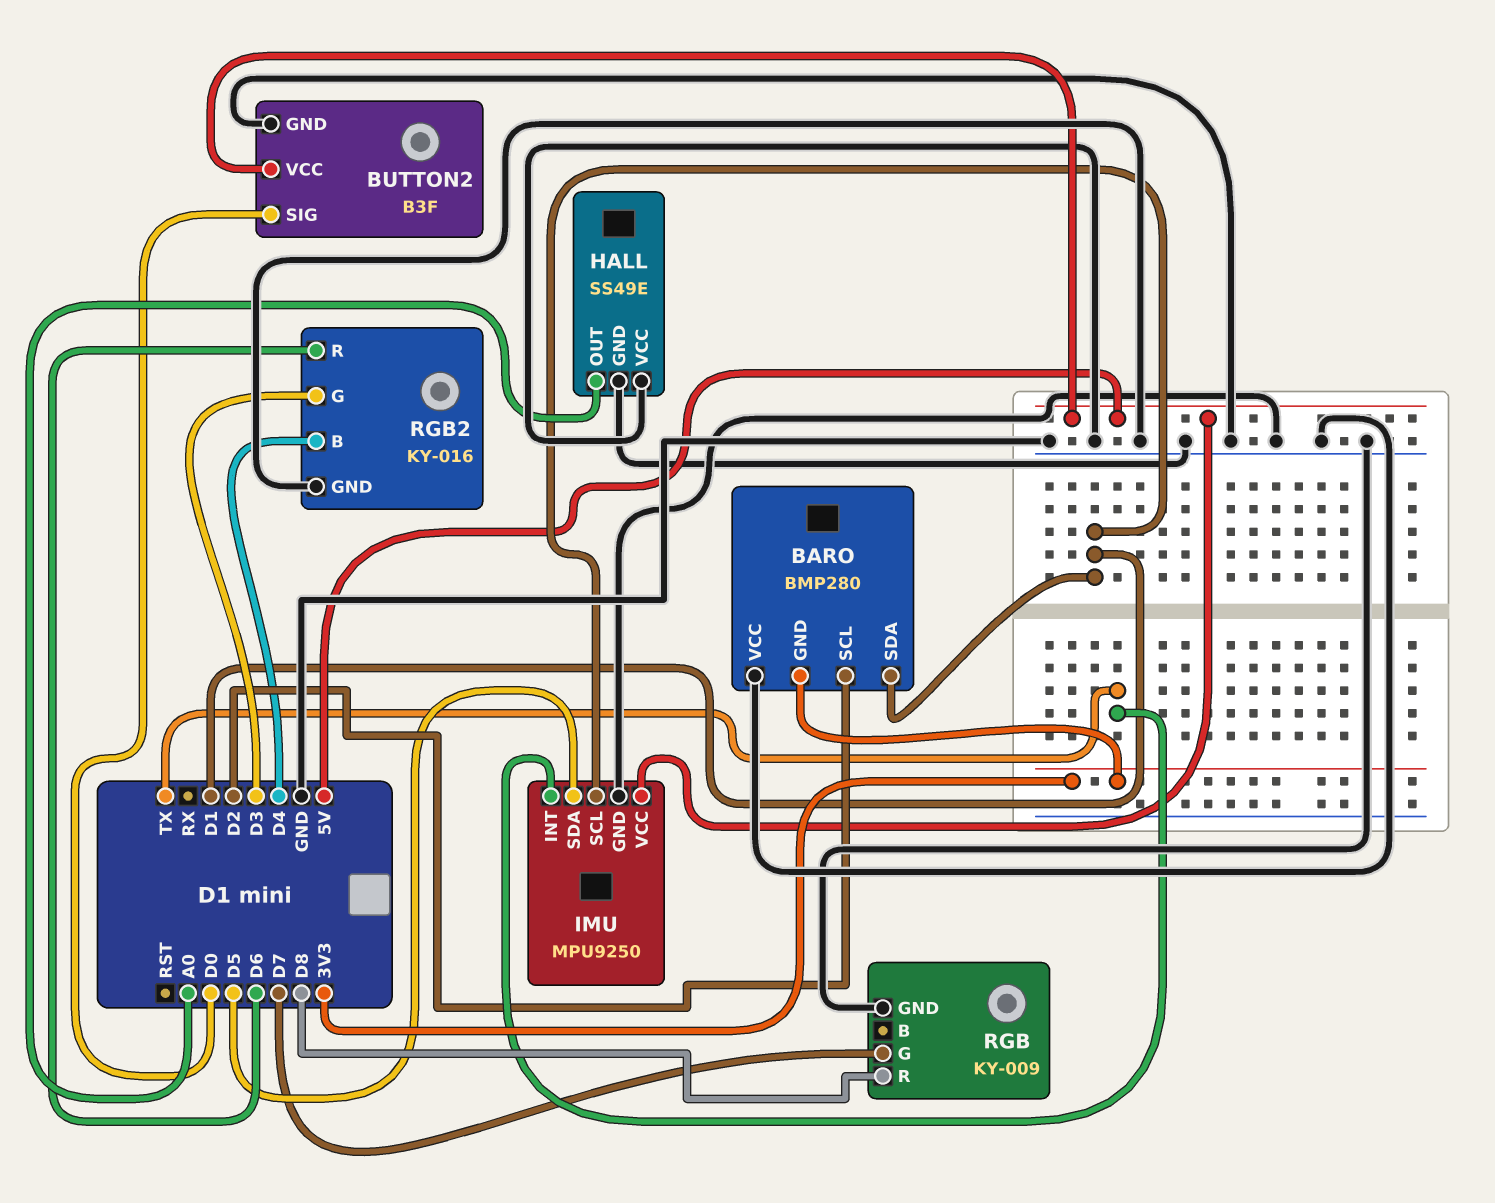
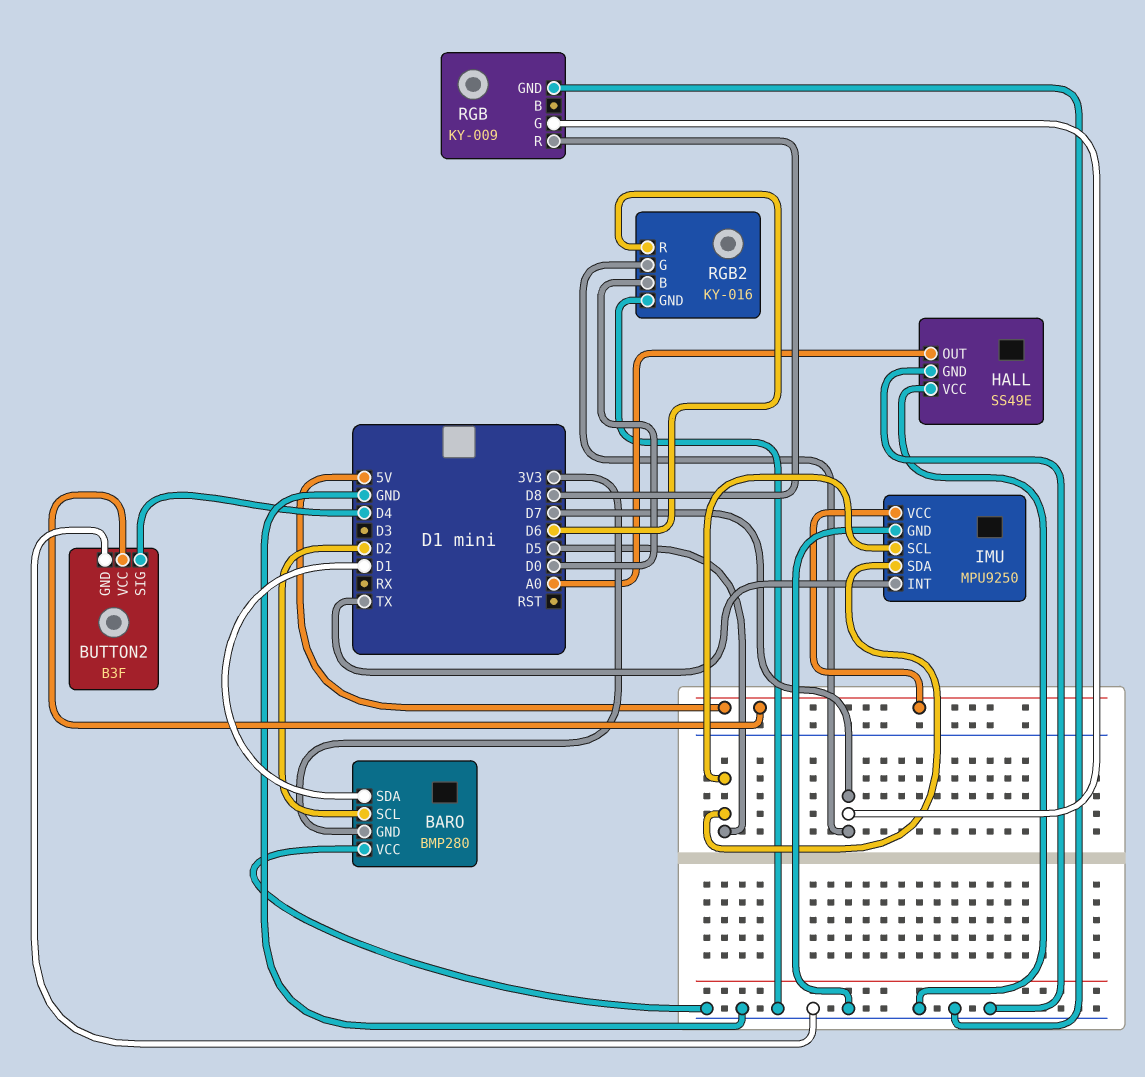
BUTTON2 pin SIG: D0 -> D4
IMU pin SCL: D1 -> D5
RGB2 pin B: D4 -> D0
RGB2 pin G: D3 -> D7

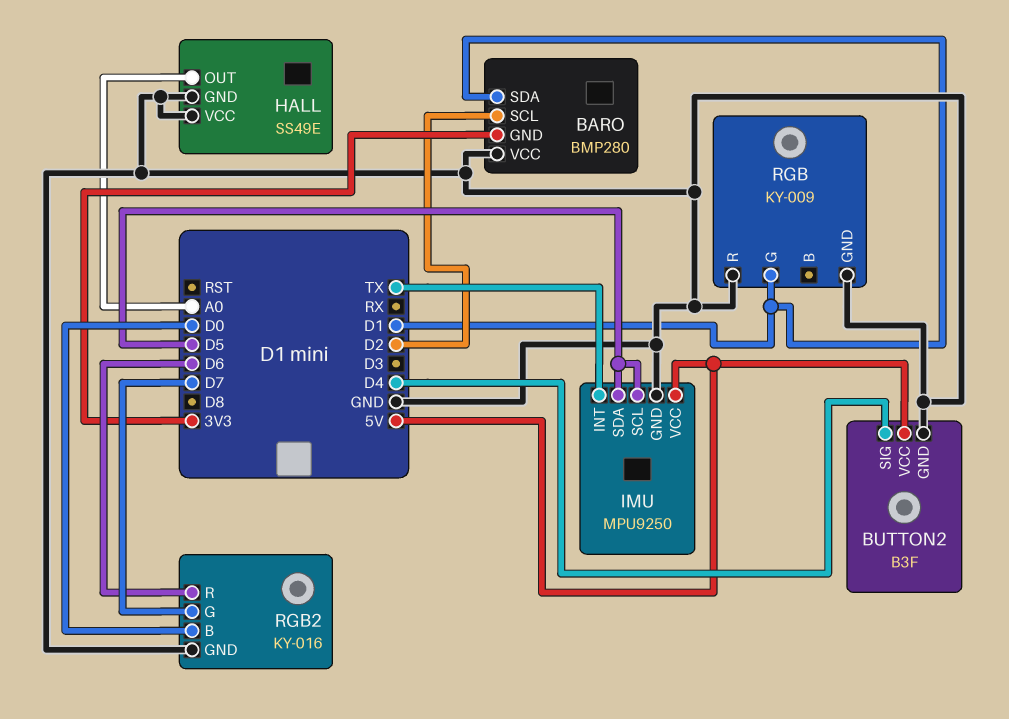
RGB pin G: D7 -> D1
RGB pin R: D8 -> GND

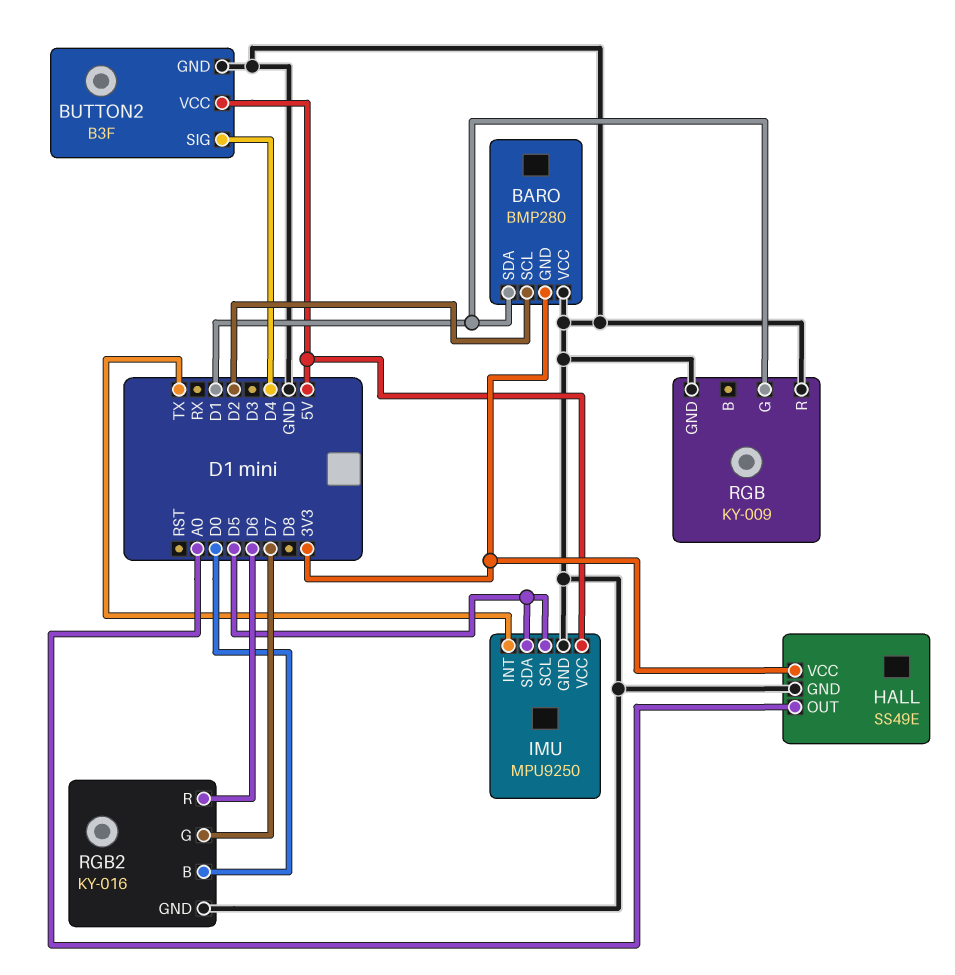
HALL pin VCC: GND -> 3V3

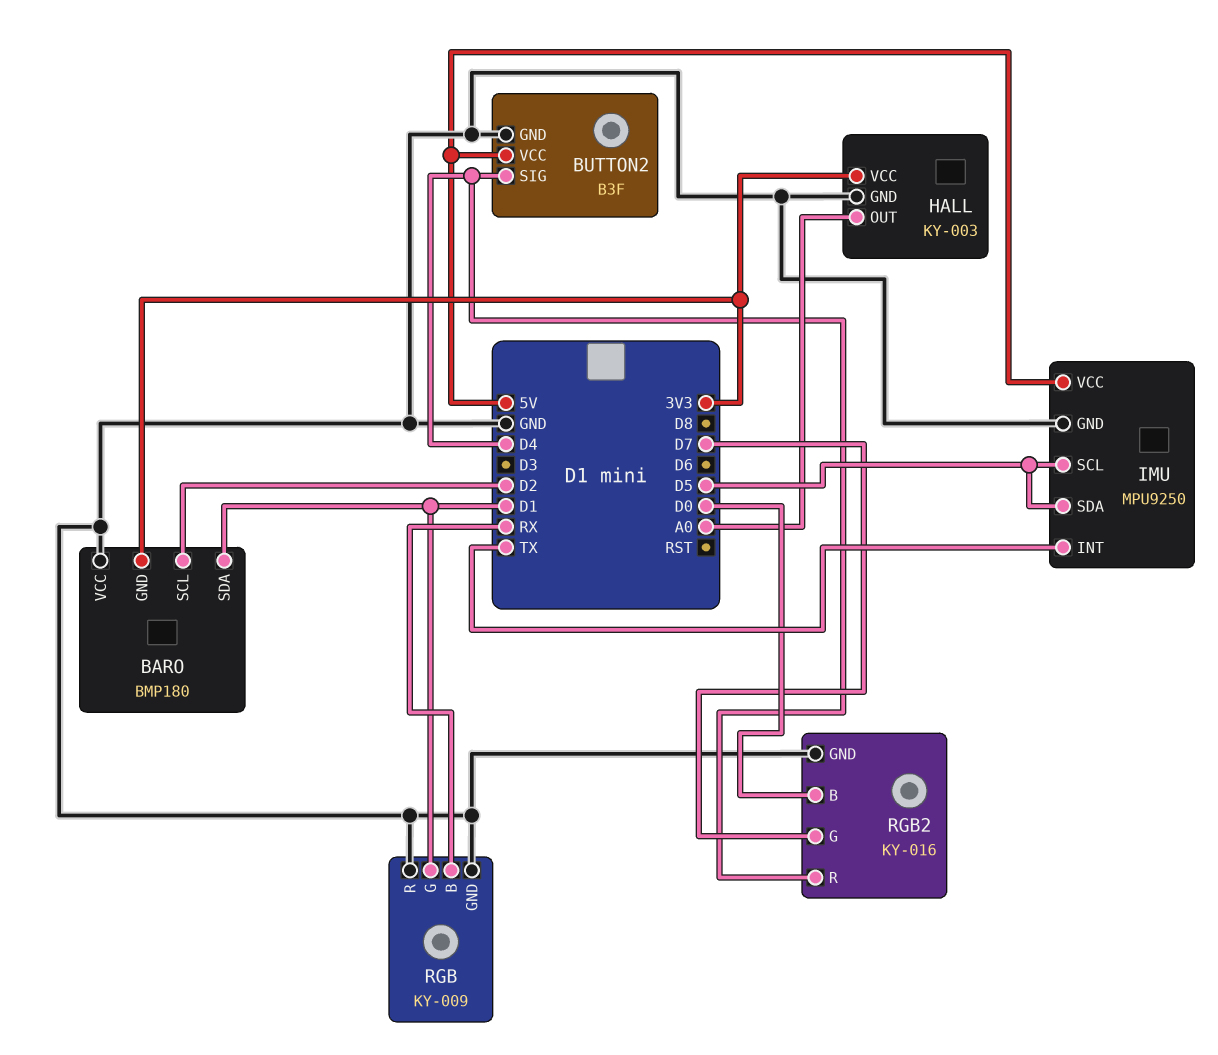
BARO: BMP280 -> BMP180
HALL: SS49E -> KY-003
RGB pin B: none -> RX
RGB2 pin R: D6 -> D4

